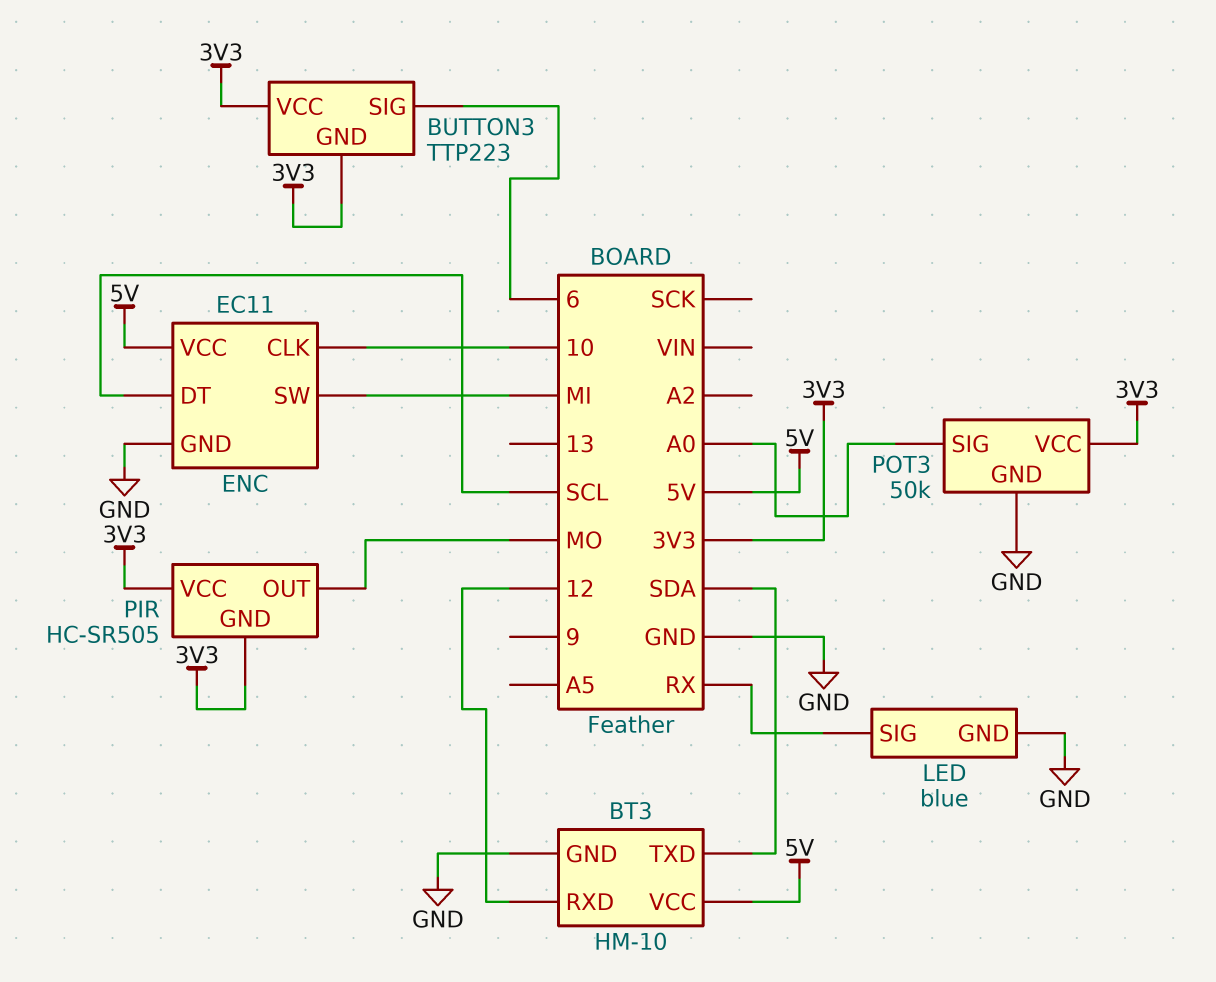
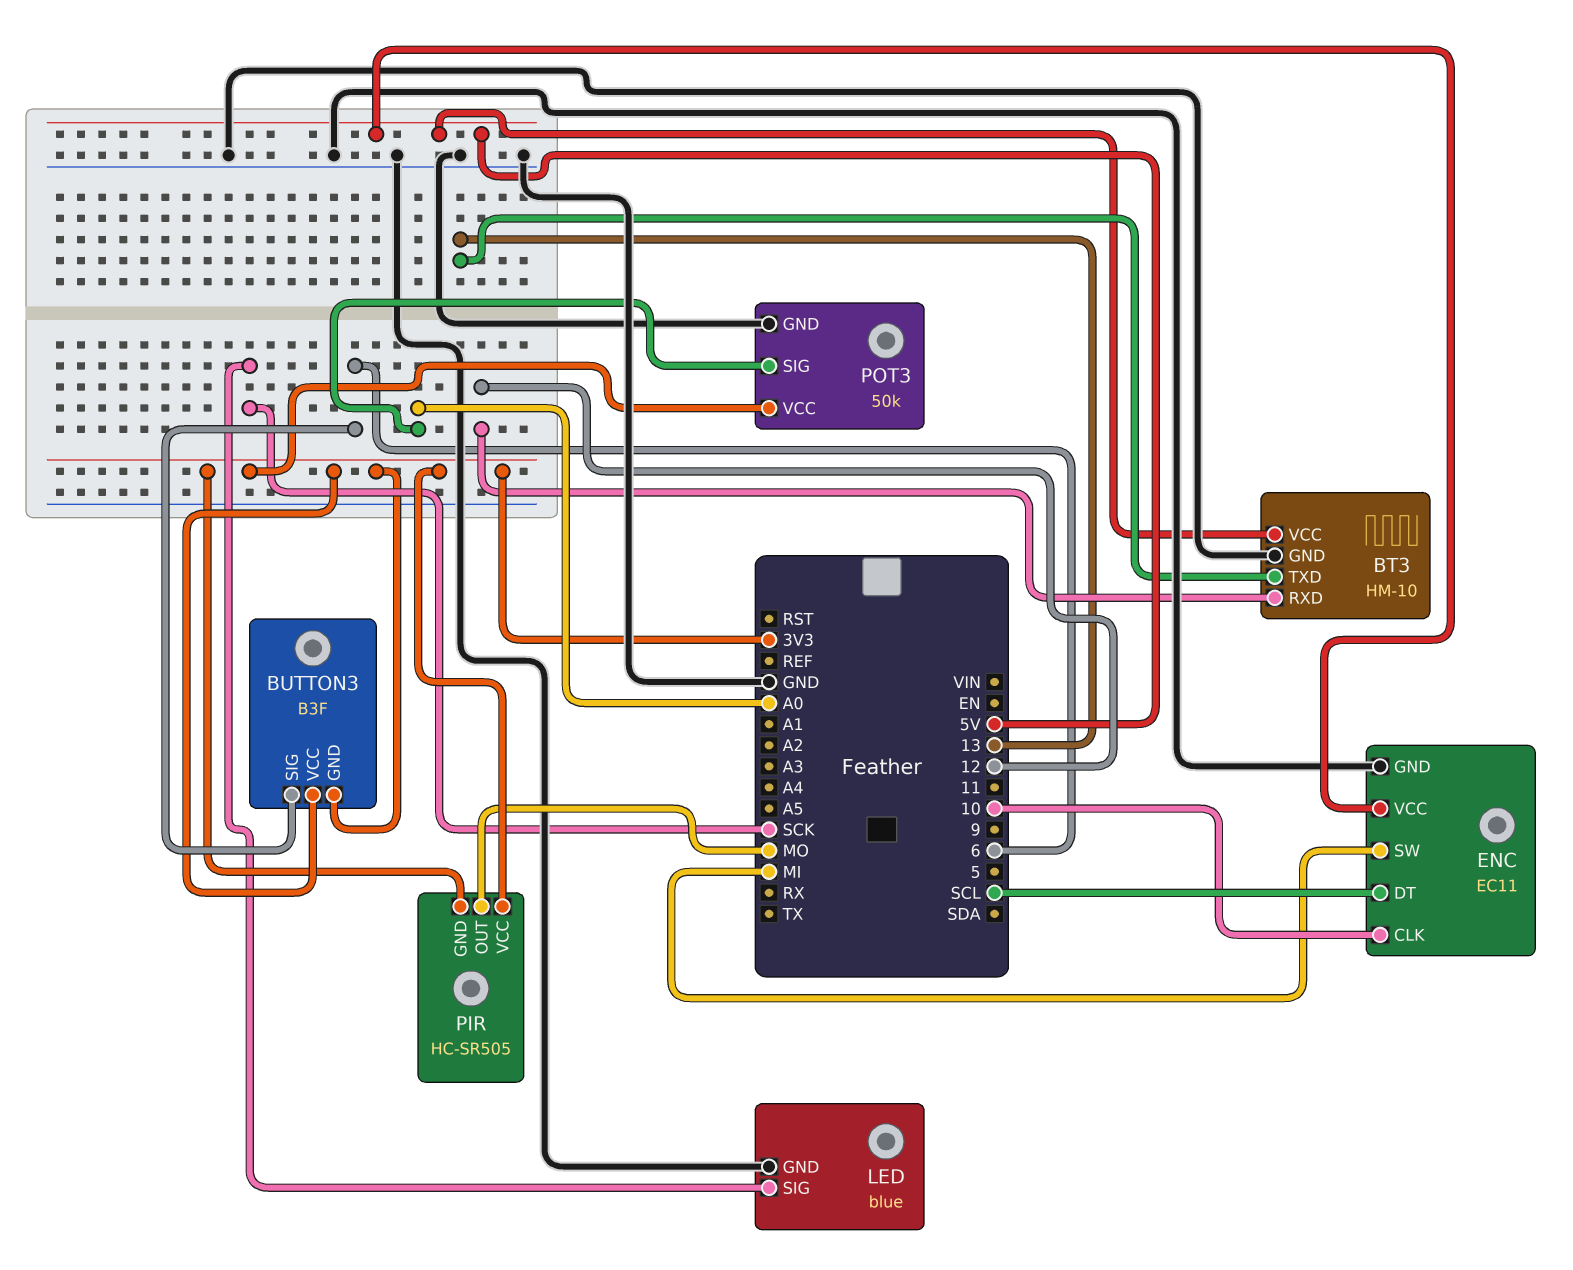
BT3 pin TXD: SDA -> 13
BUTTON3: TTP223 -> B3F
LED pin SIG: RX -> SCK

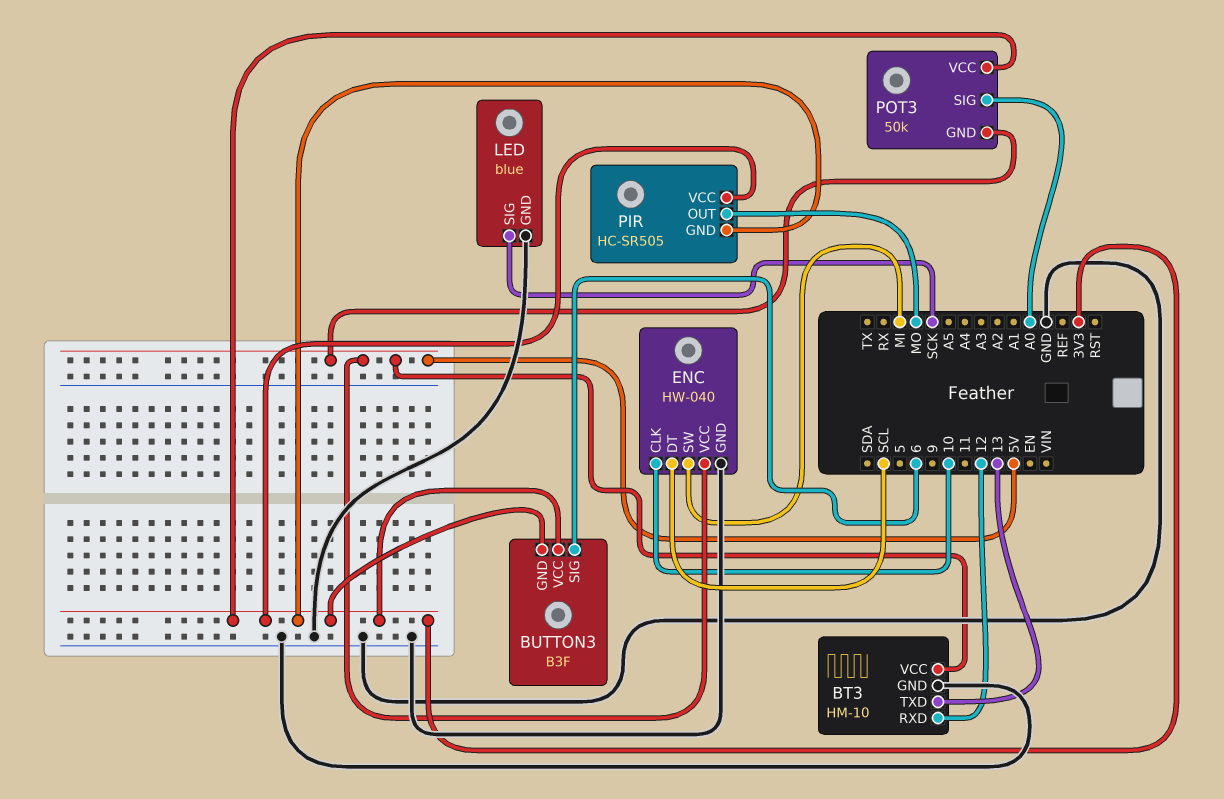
ENC: EC11 -> HW-040
POT3 pin GND: GND -> 5V

